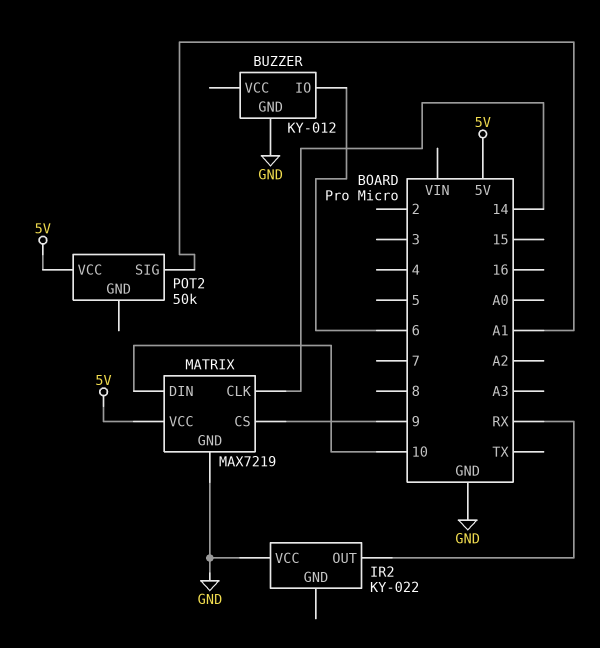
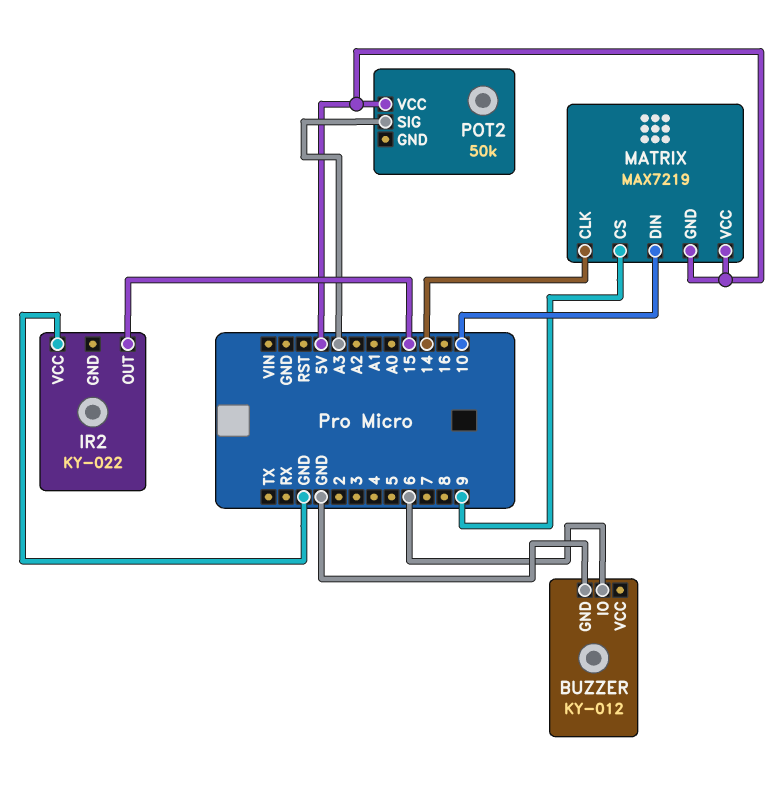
IR2 pin OUT: RX -> 15
MATRIX pin GND: GND -> 5V
POT2 pin SIG: A1 -> A3

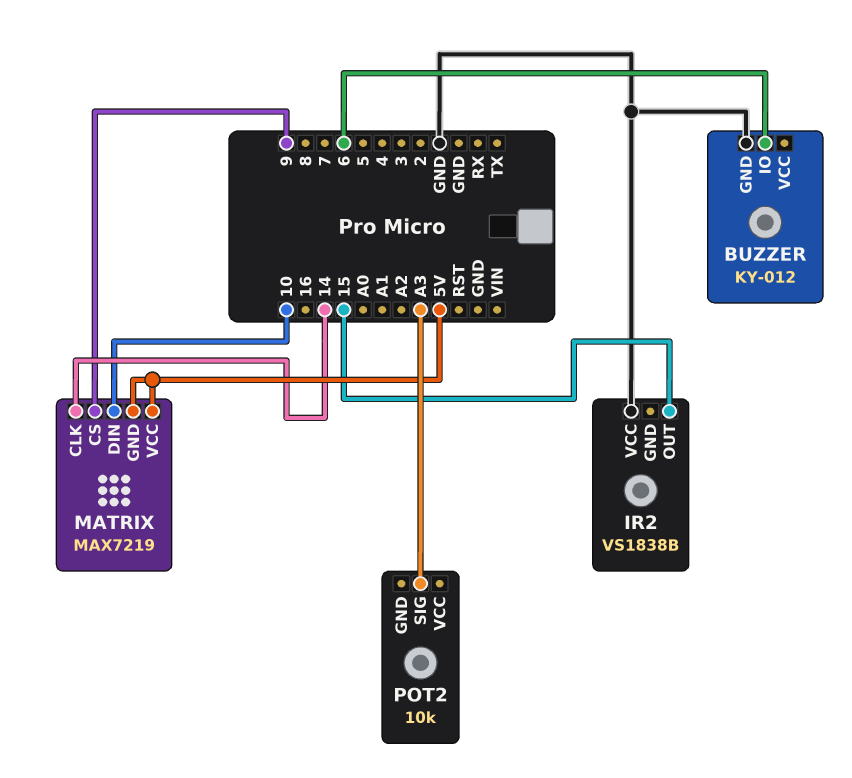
IR2: KY-022 -> VS1838B
POT2: 50k -> 10k
POT2 pin VCC: 5V -> none

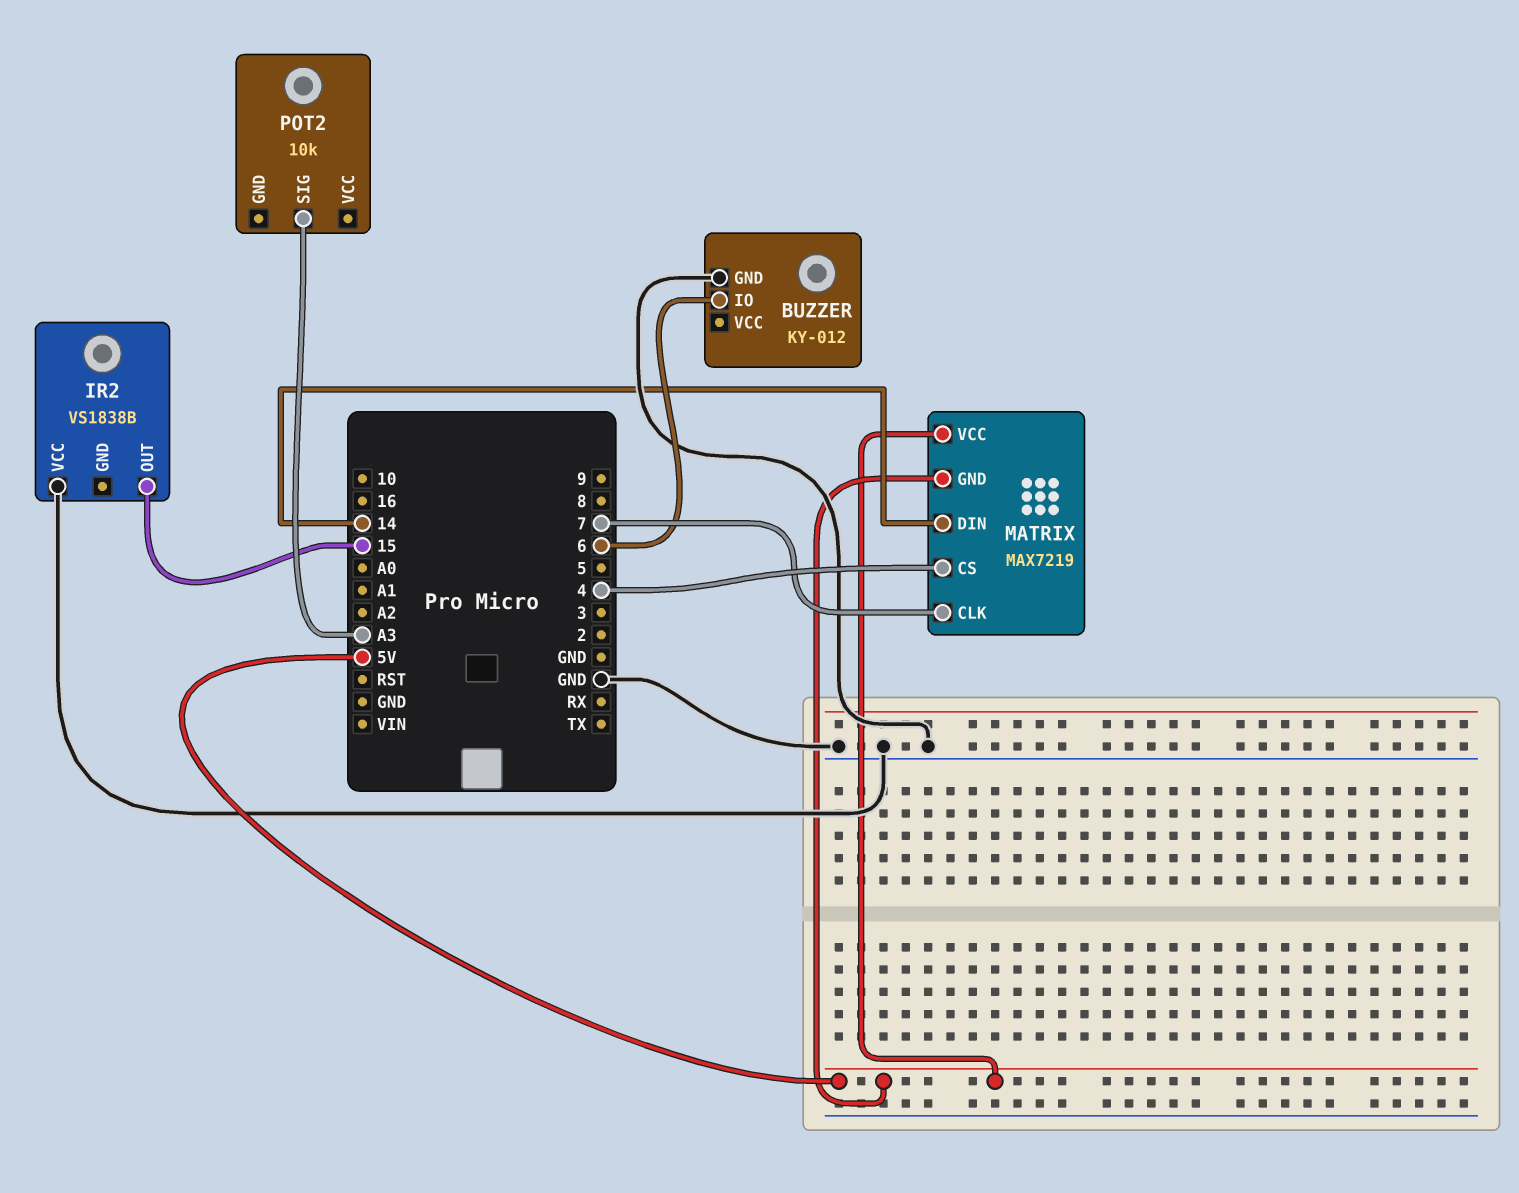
MATRIX pin CLK: 14 -> 7
MATRIX pin CS: 9 -> 4
MATRIX pin DIN: 10 -> 14

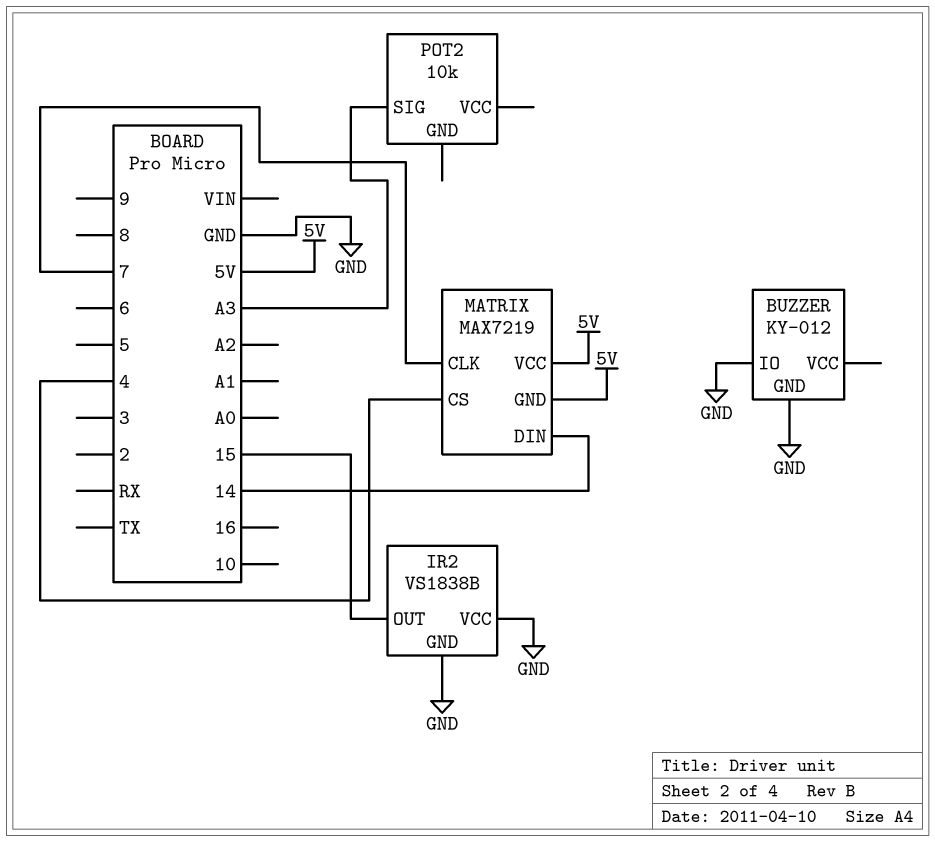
BUZZER pin IO: 6 -> GND
IR2 pin GND: none -> GND

